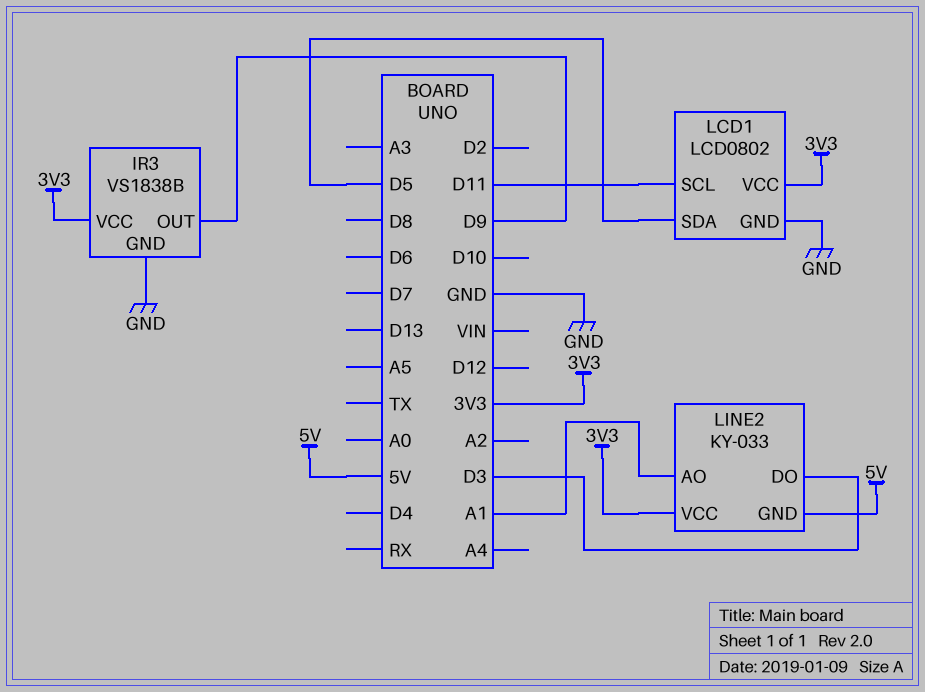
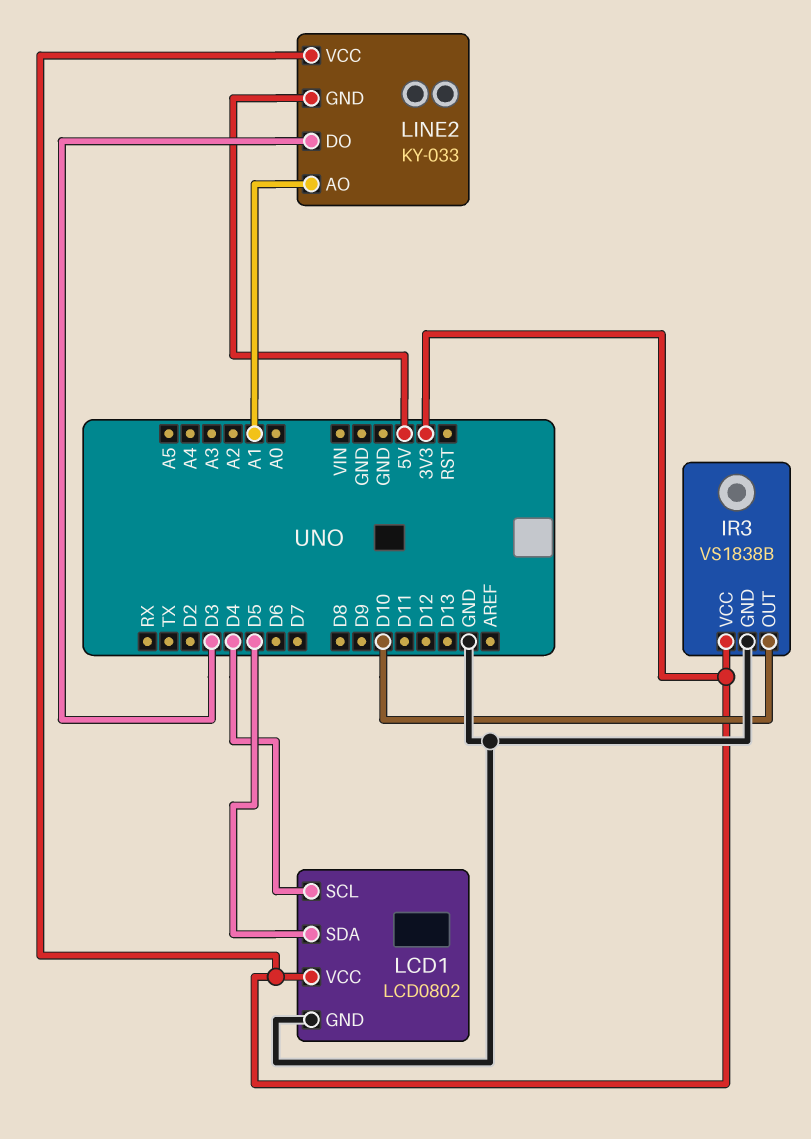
IR3 pin OUT: D9 -> D10
LCD1 pin SCL: D11 -> D4

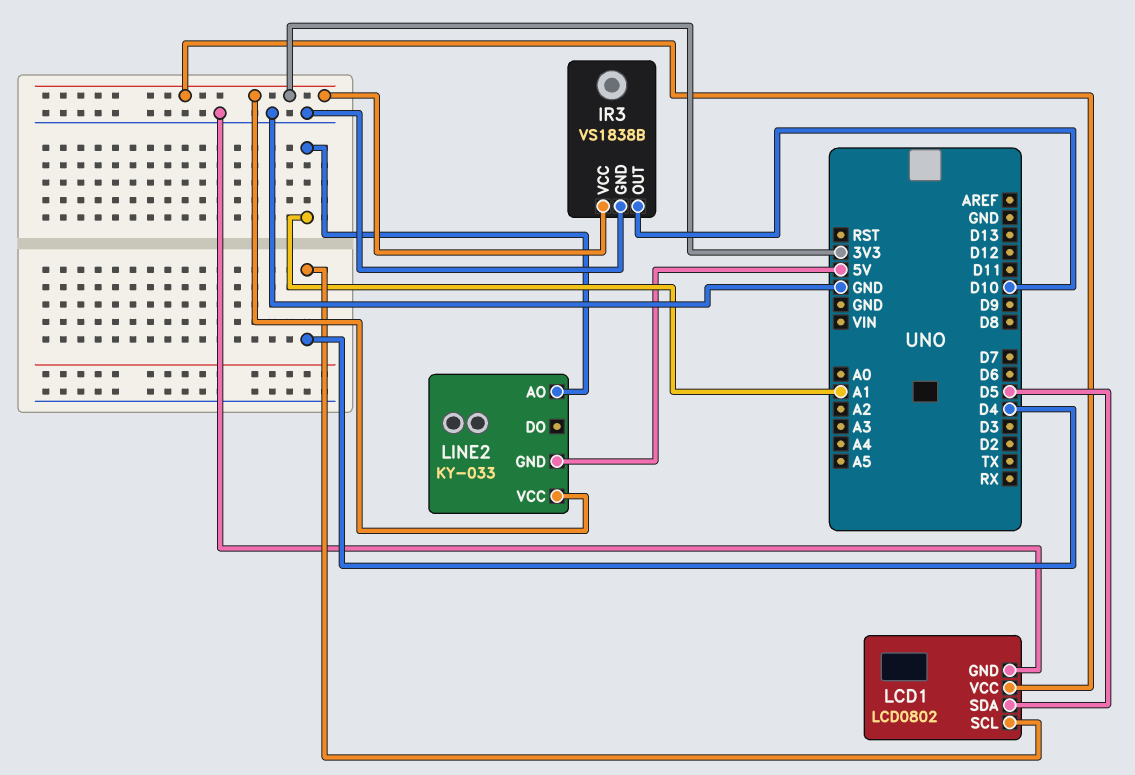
LINE2 pin DO: D3 -> none

